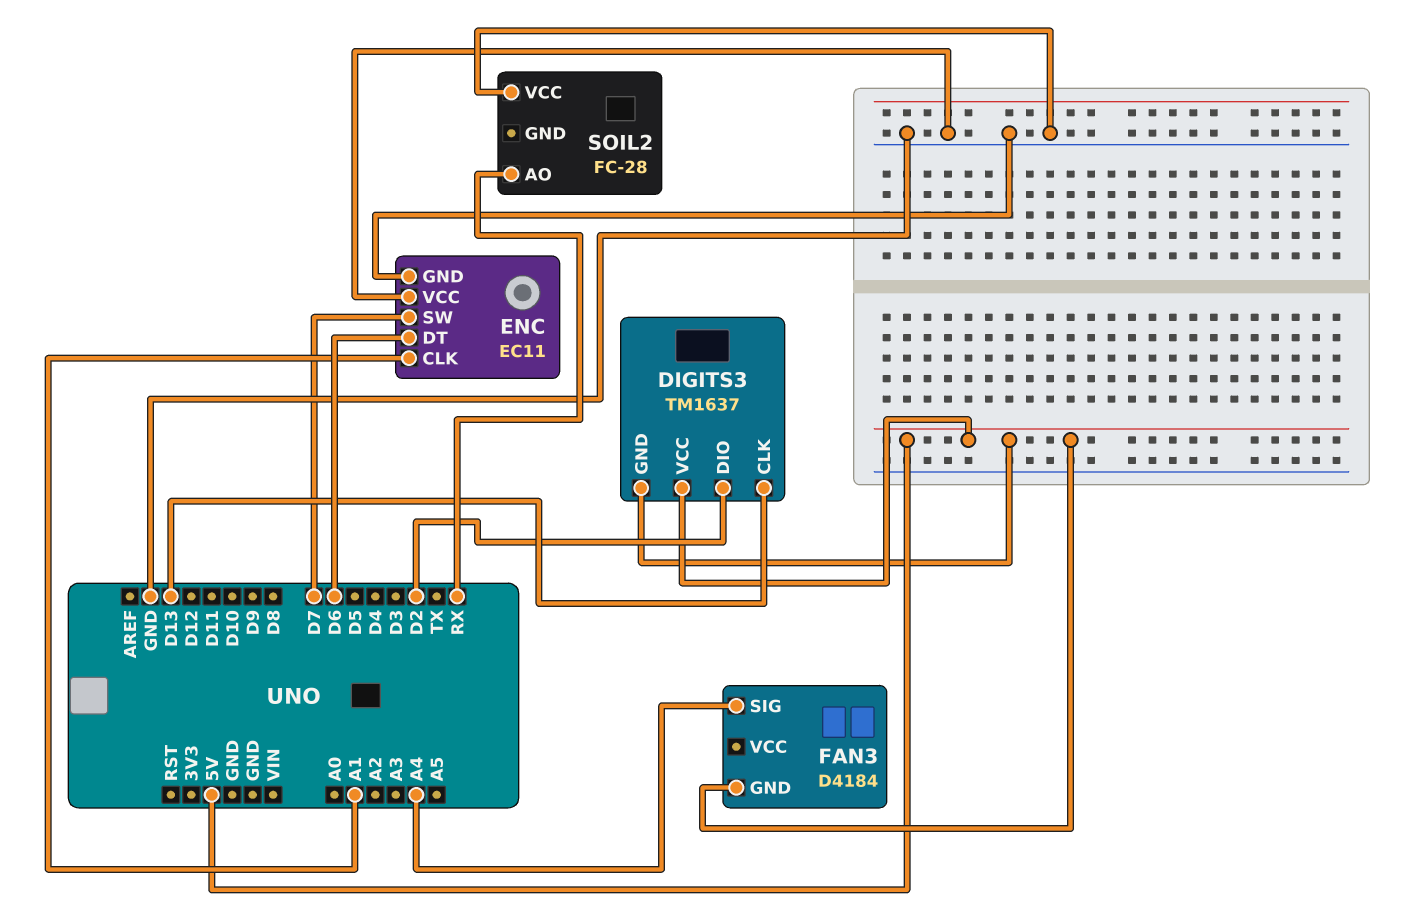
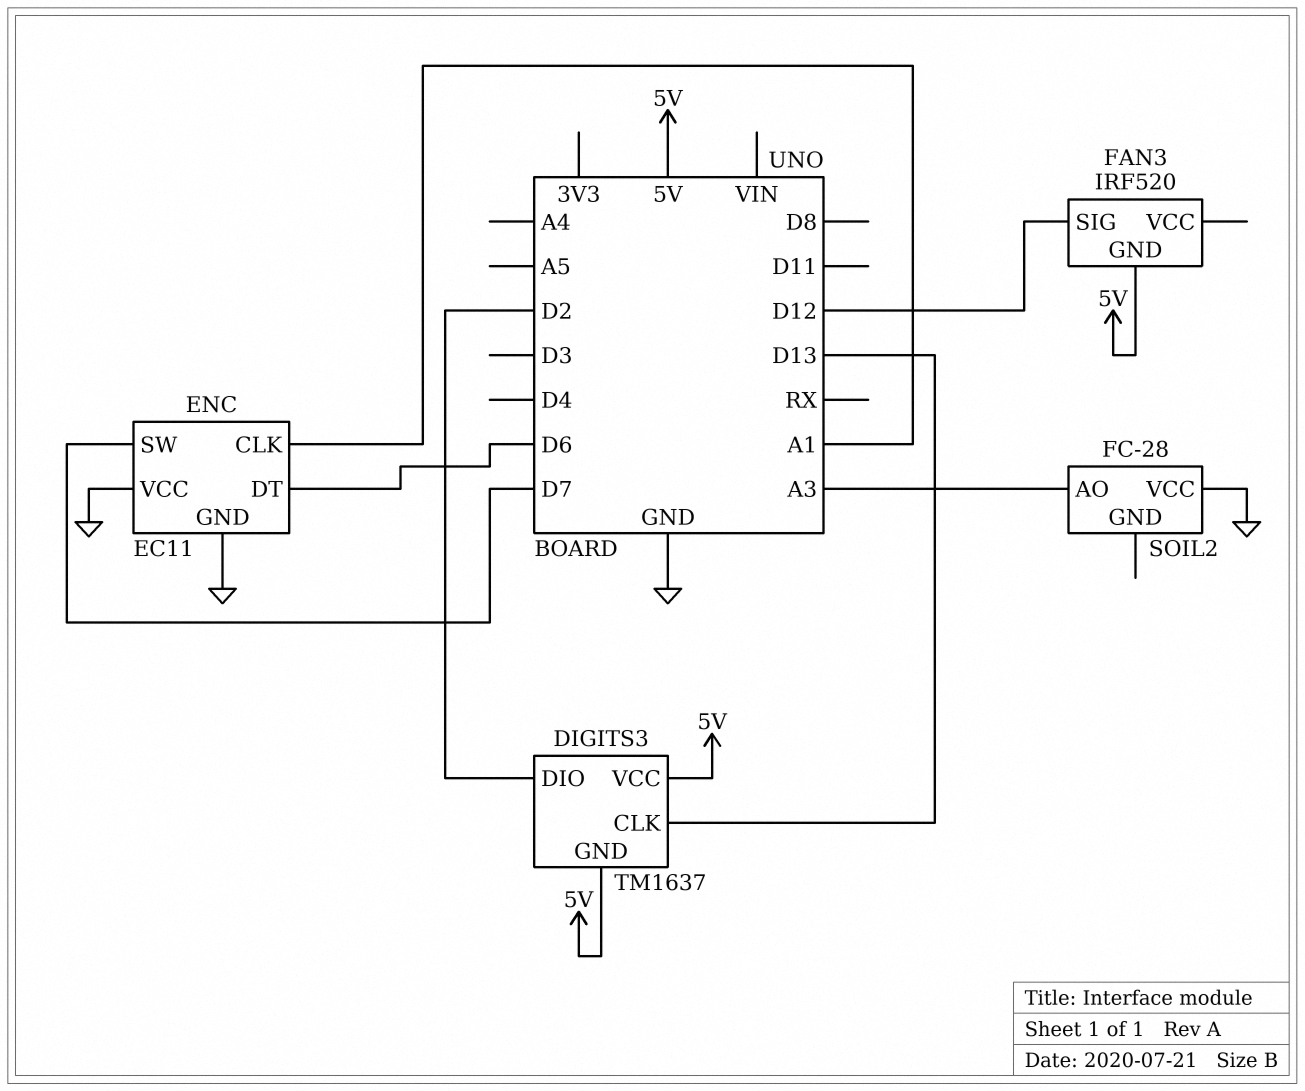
FAN3: D4184 -> IRF520
FAN3 pin SIG: A4 -> D12
SOIL2 pin AO: RX -> A3

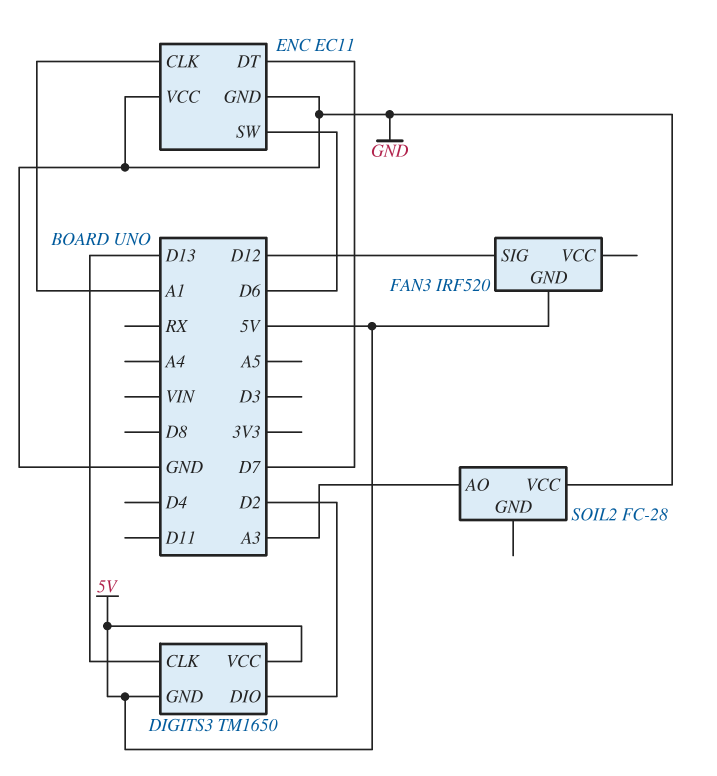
DIGITS3: TM1637 -> TM1650
ENC pin DT: D6 -> D7
ENC pin SW: D7 -> D6

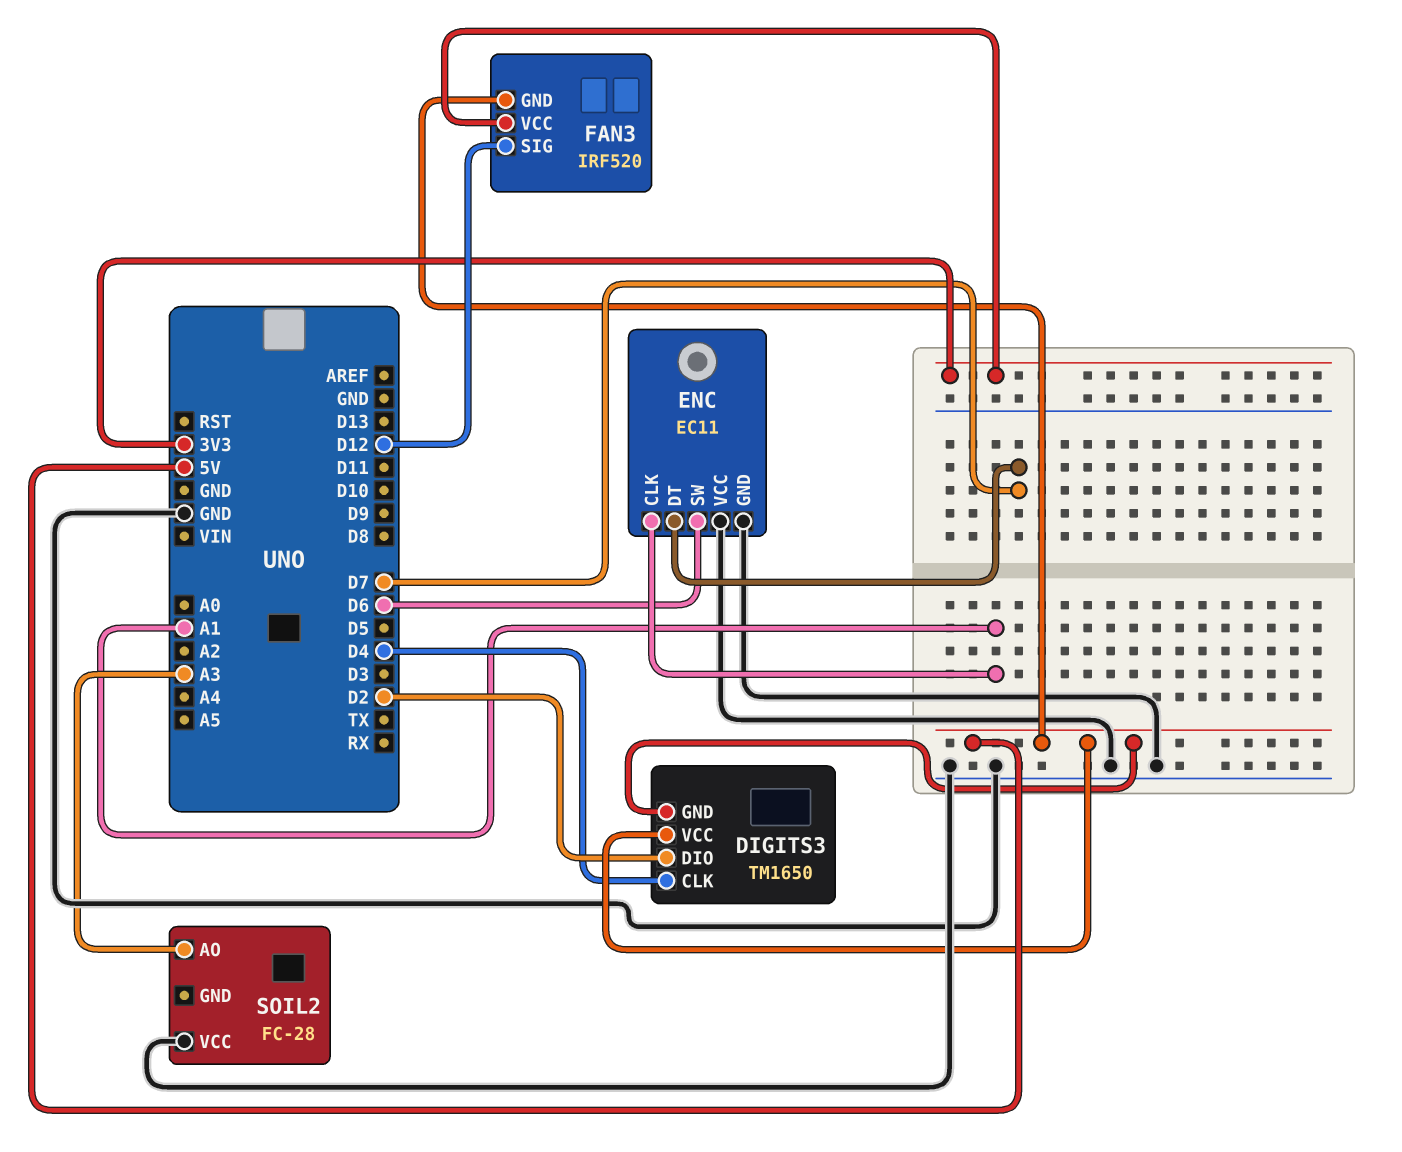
DIGITS3 pin CLK: D13 -> D4
FAN3 pin VCC: none -> 3V3

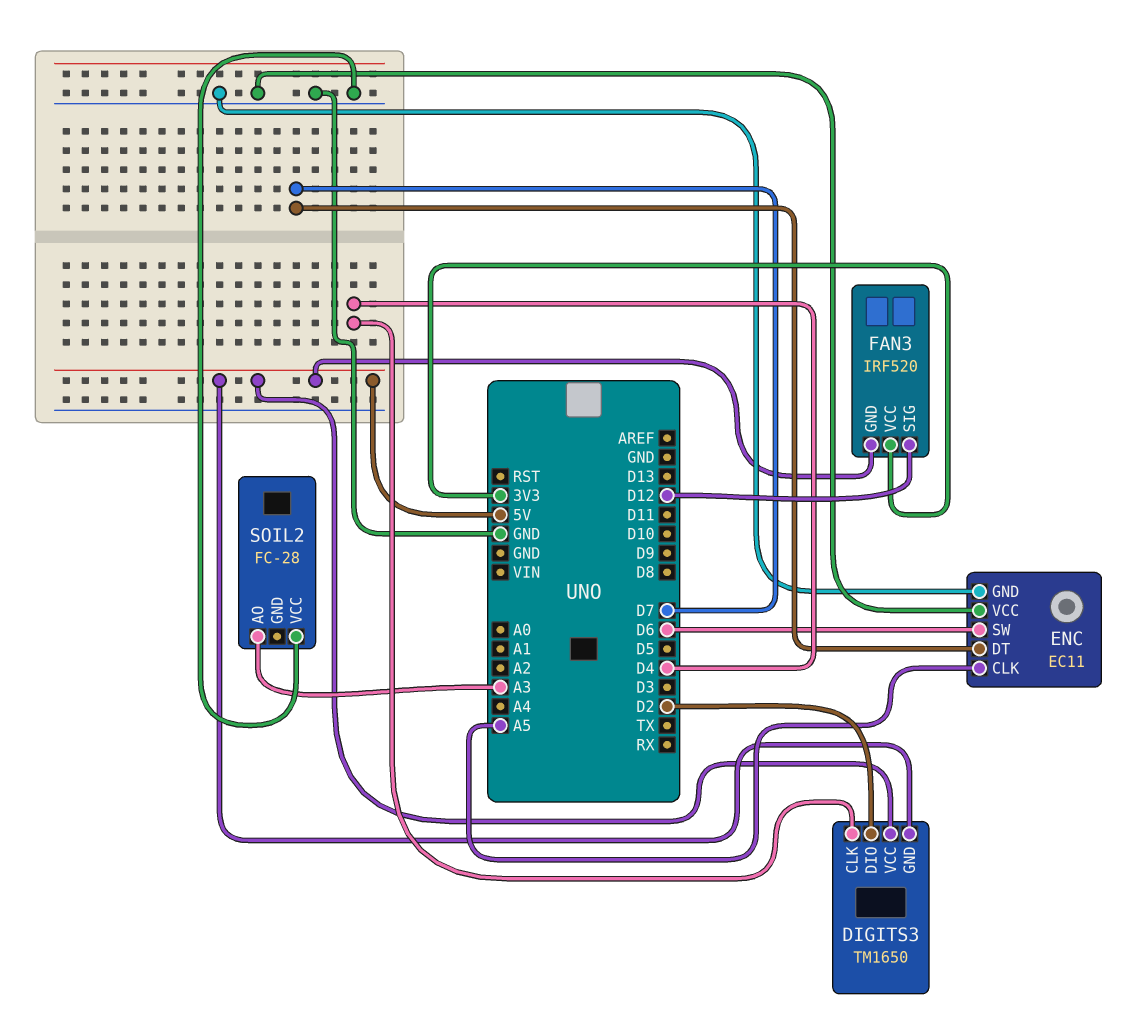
ENC pin CLK: A1 -> A5

